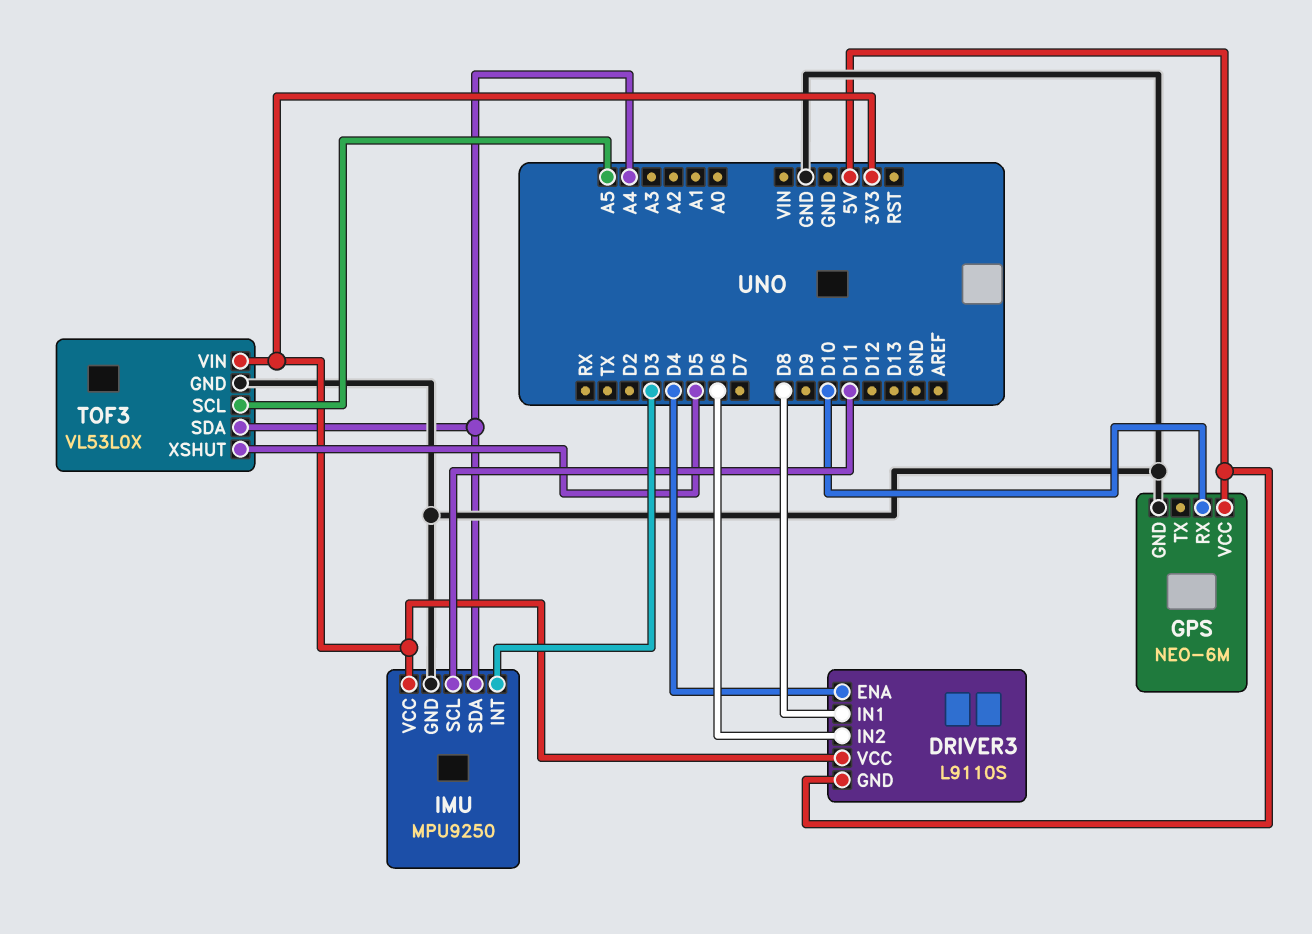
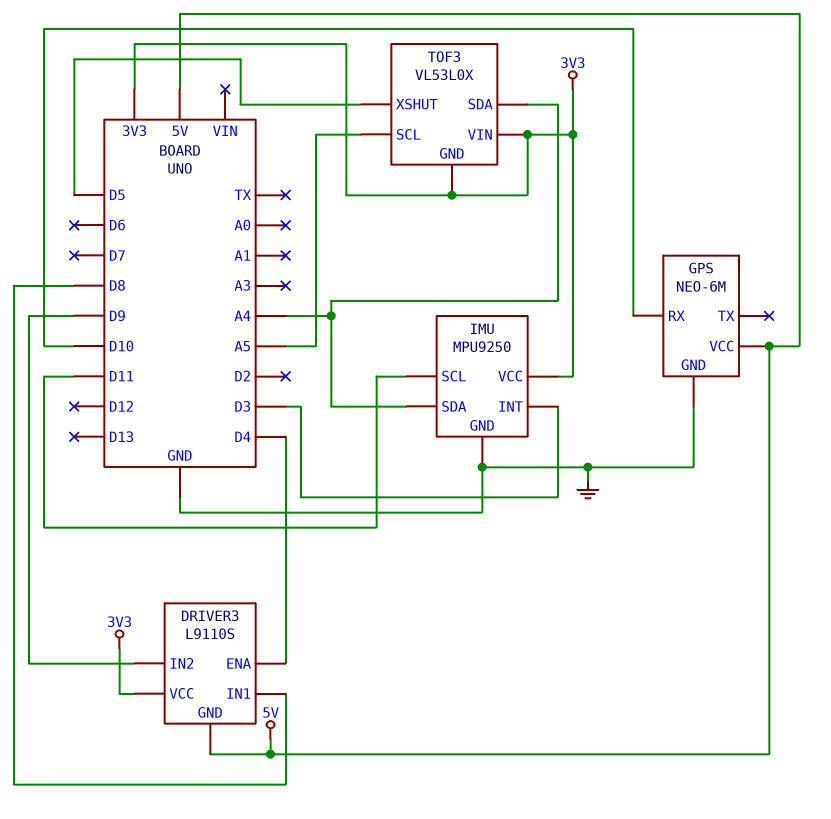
DRIVER3 pin IN2: D6 -> D9
TOF3 pin GND: GND -> 3V3

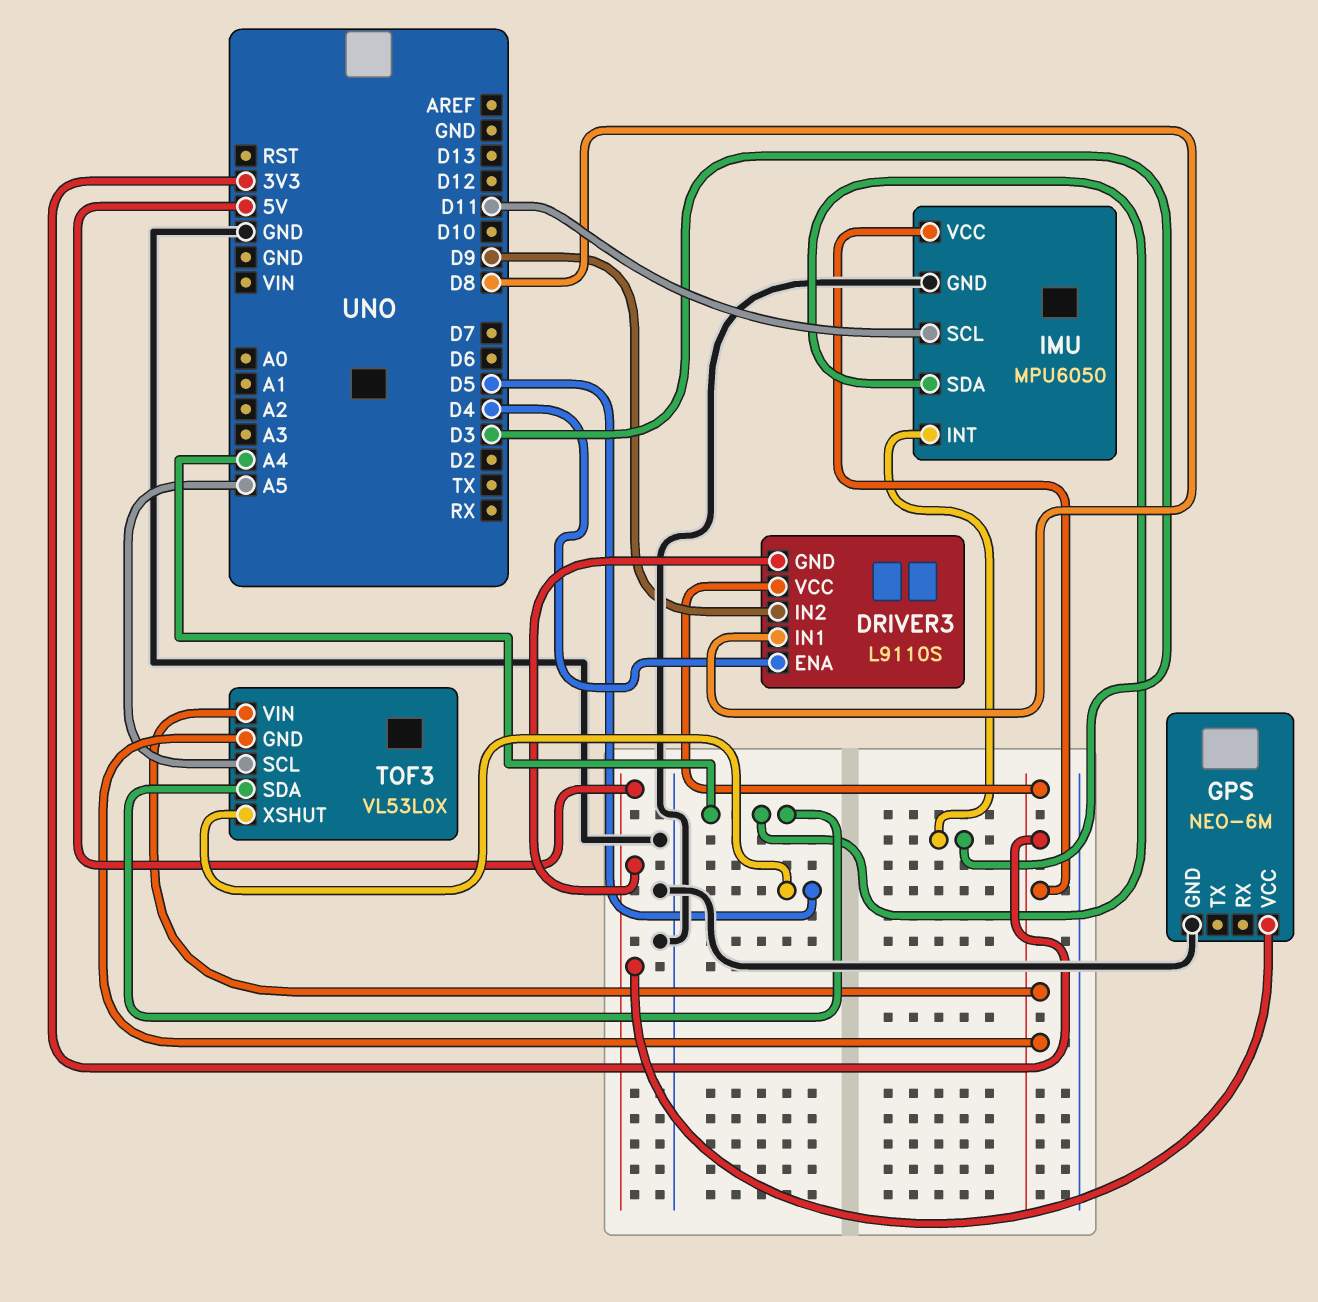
GPS pin RX: D10 -> none
IMU: MPU9250 -> MPU6050

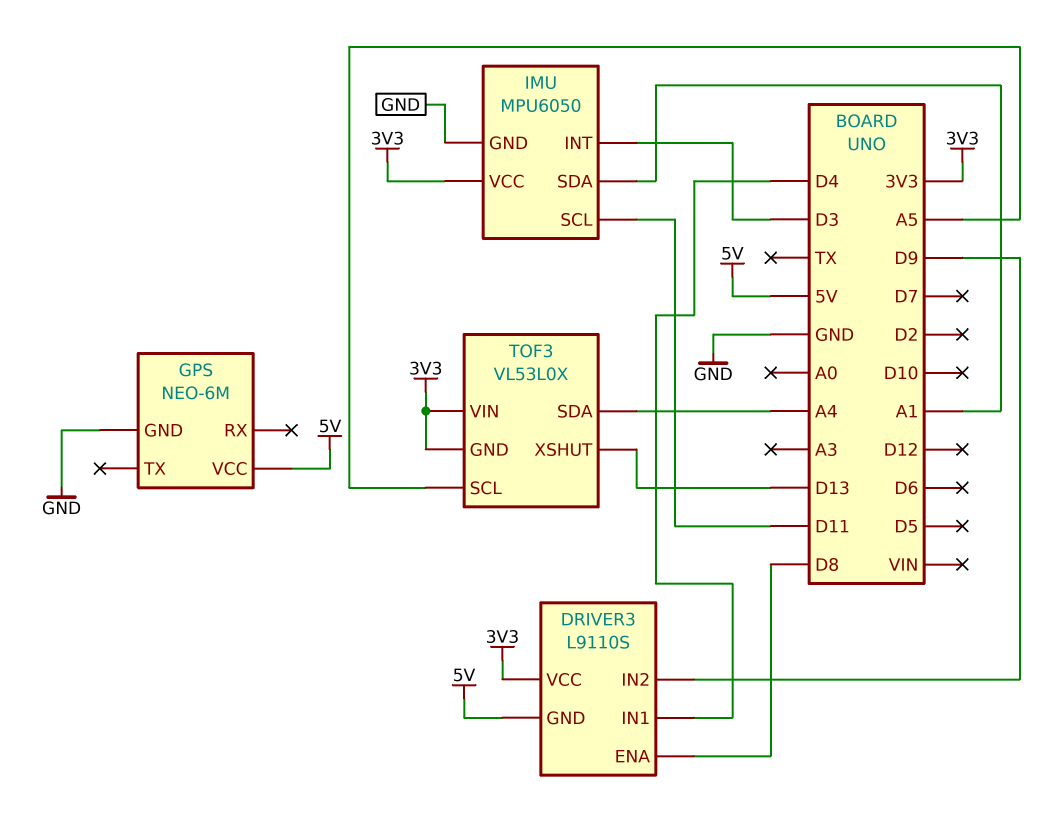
DRIVER3 pin ENA: D4 -> D8
DRIVER3 pin IN1: D8 -> D4
IMU pin SDA: A4 -> A1
TOF3 pin XSHUT: D5 -> D13

